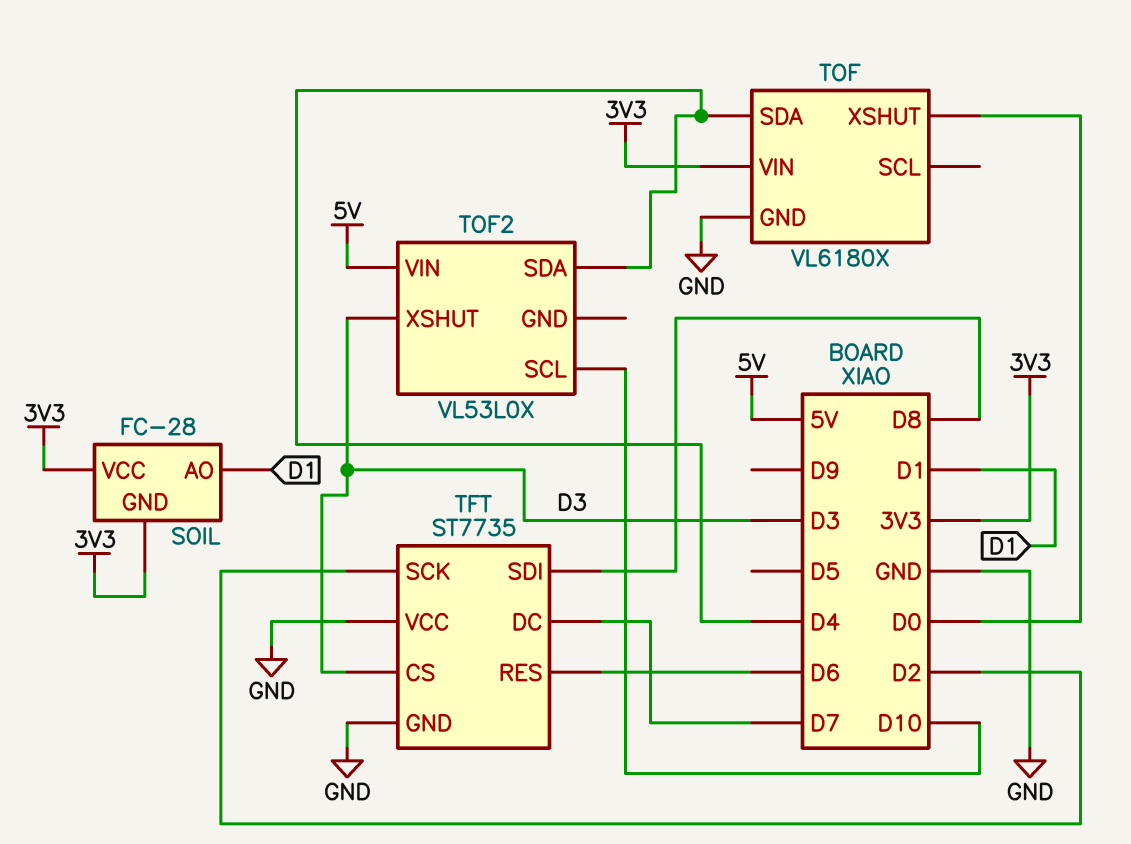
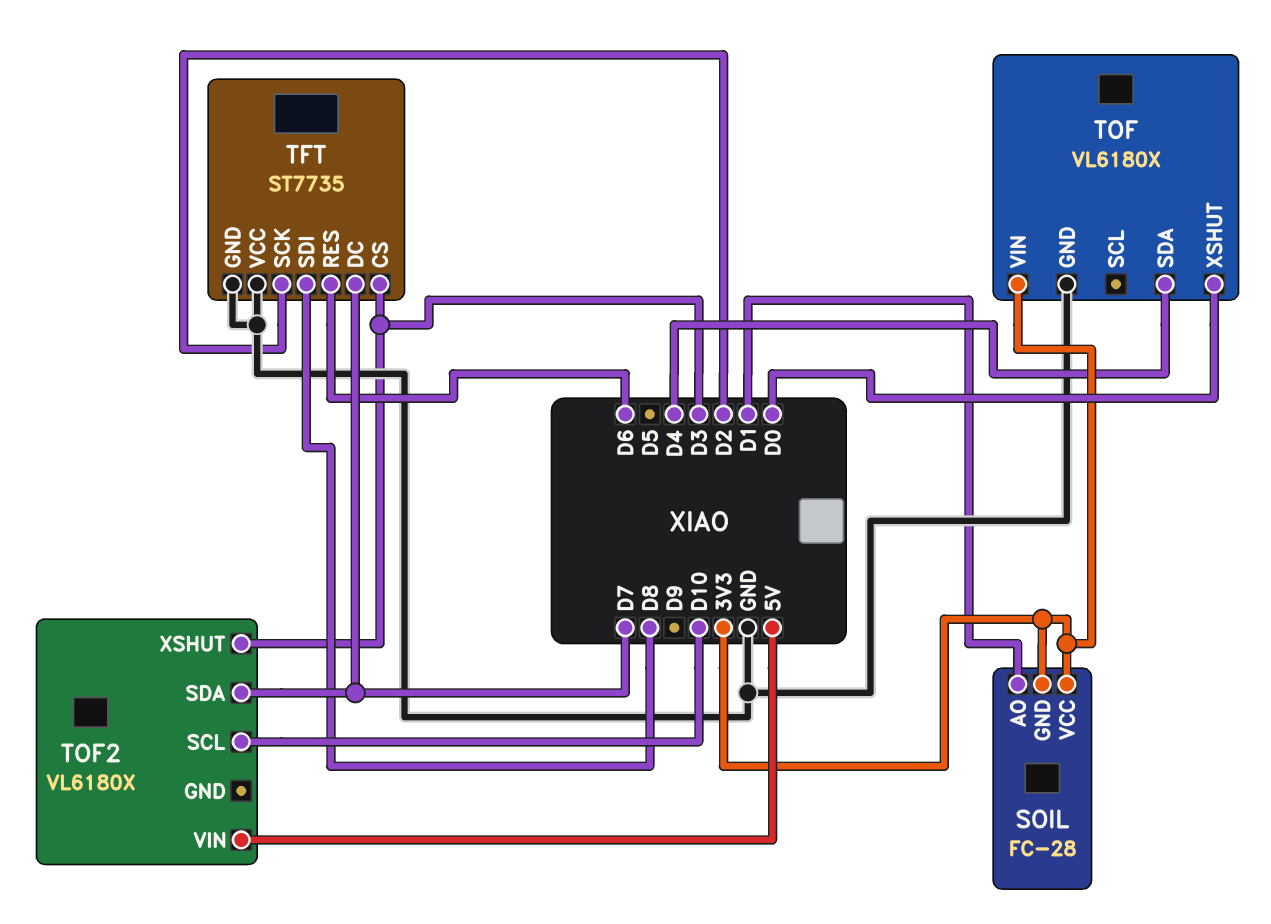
TOF2: VL53L0X -> VL6180X
TOF2 pin SDA: D4 -> D7

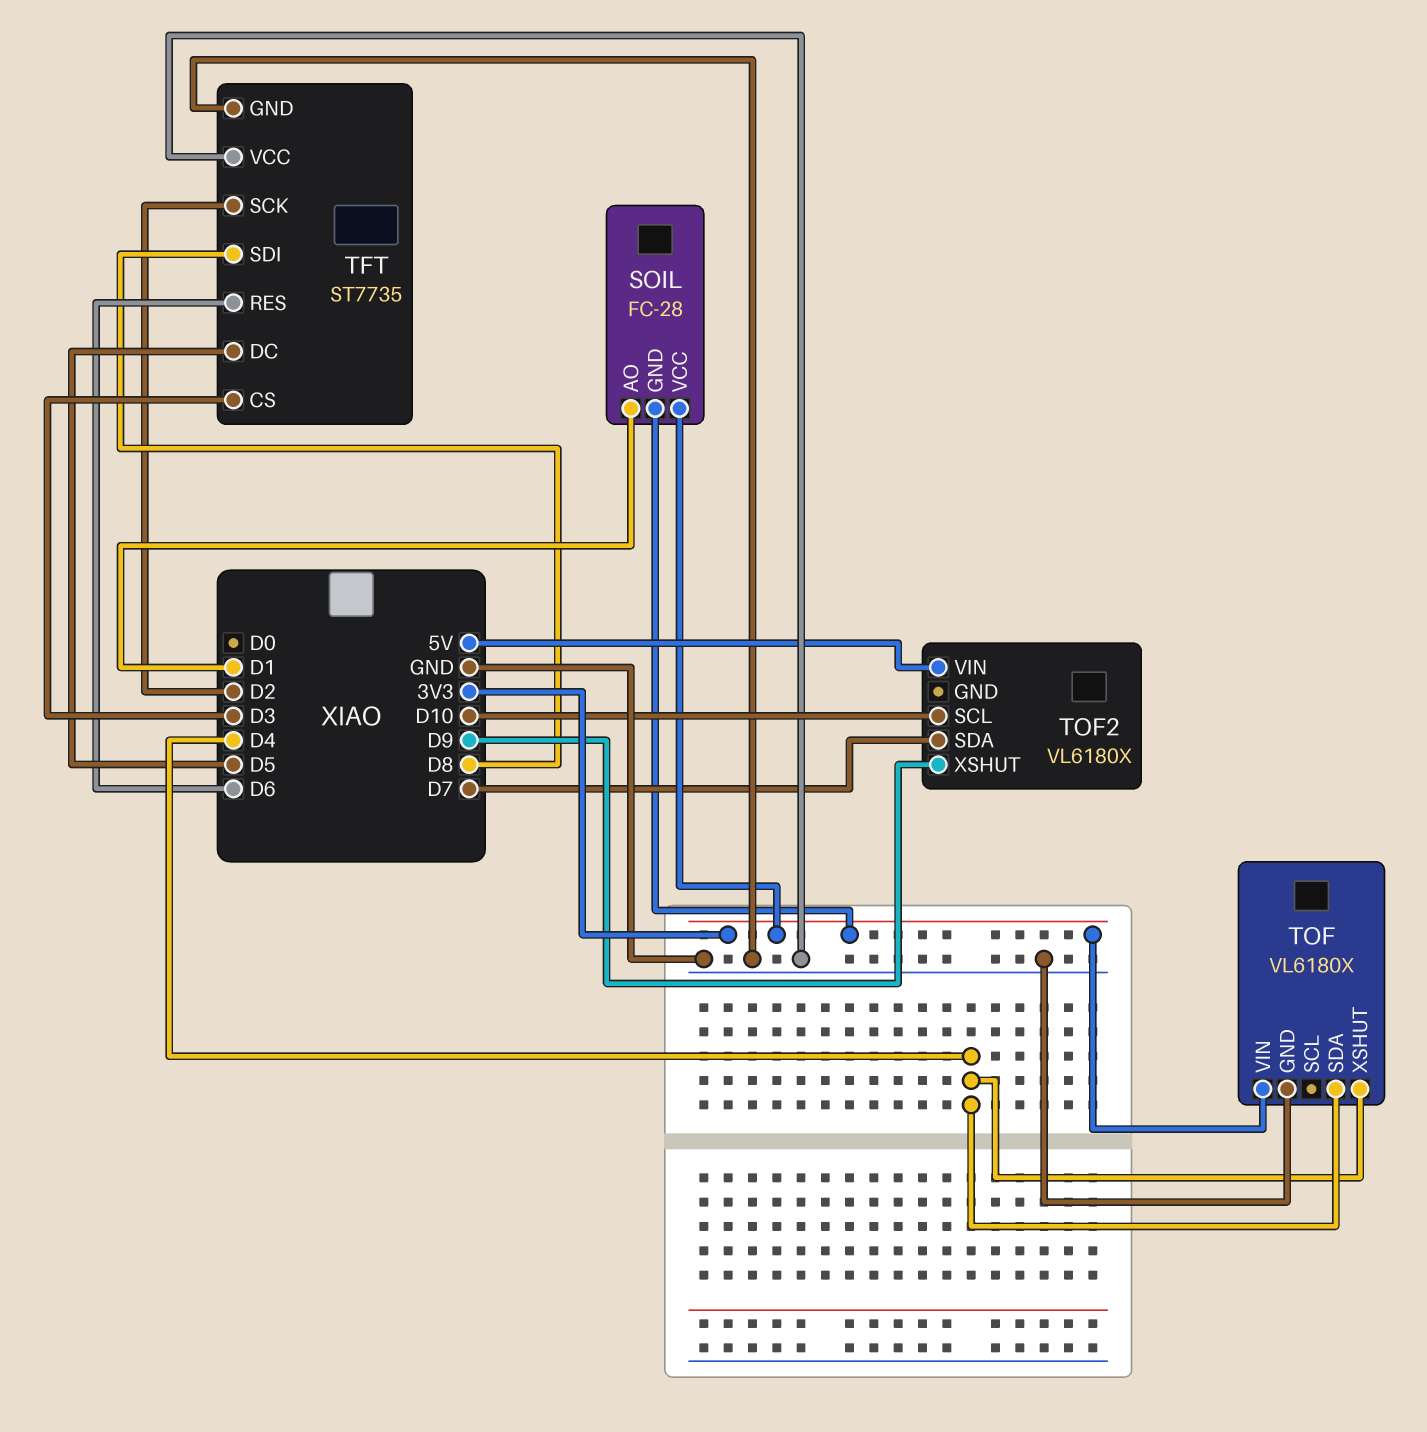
TFT pin DC: D7 -> D5
TOF pin XSHUT: D0 -> D4
TOF2 pin XSHUT: D3 -> D9

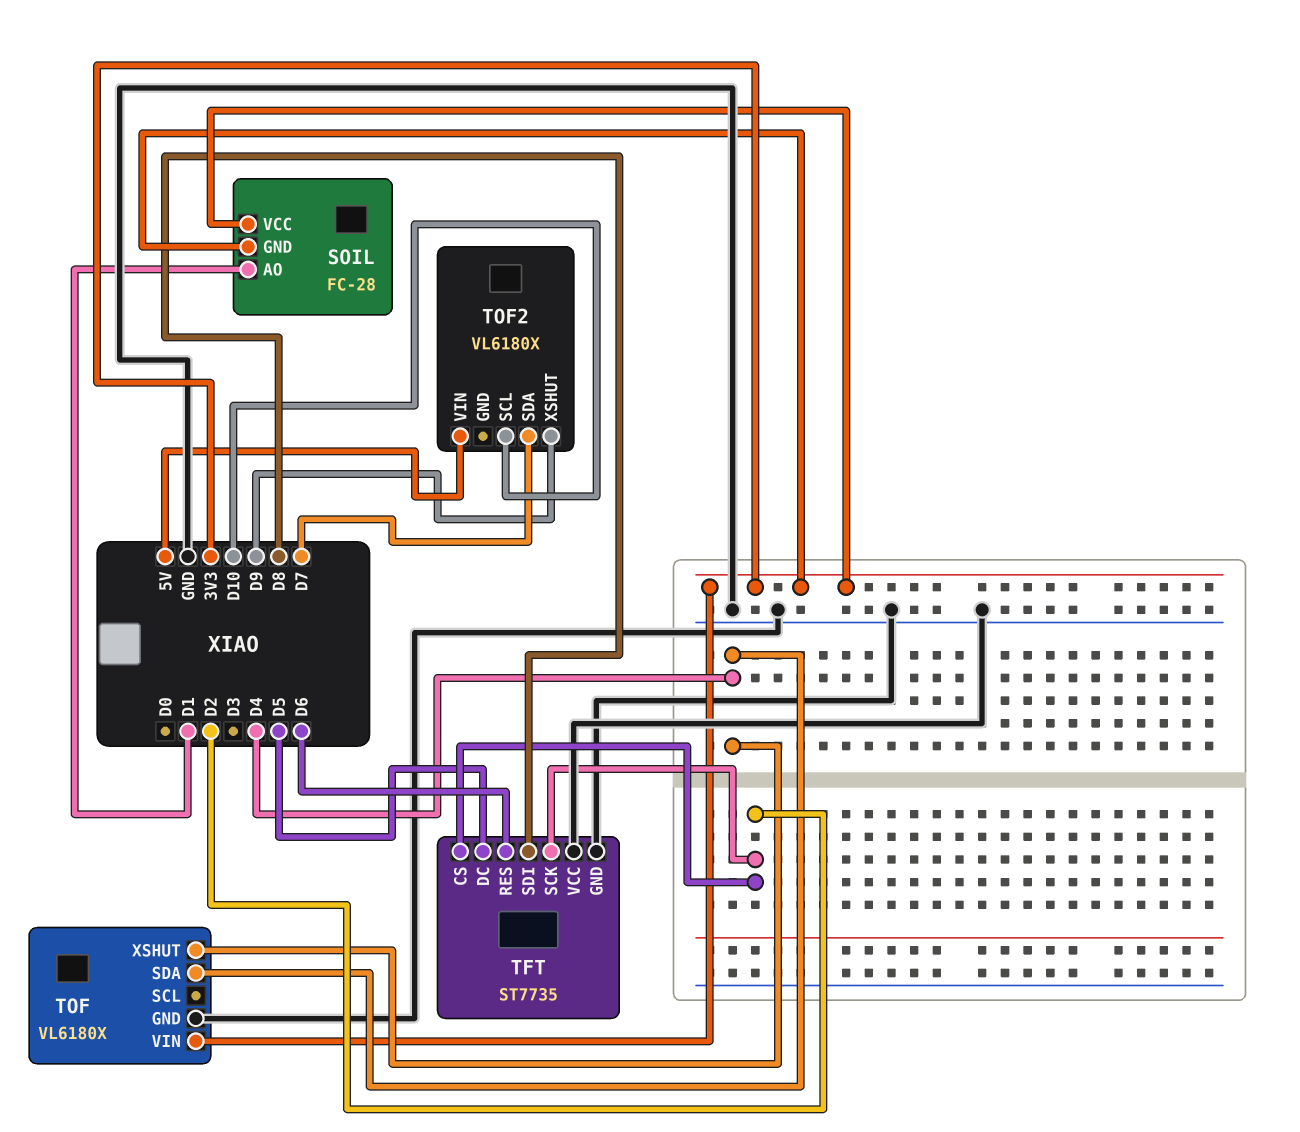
TFT pin CS: D3 -> D2

